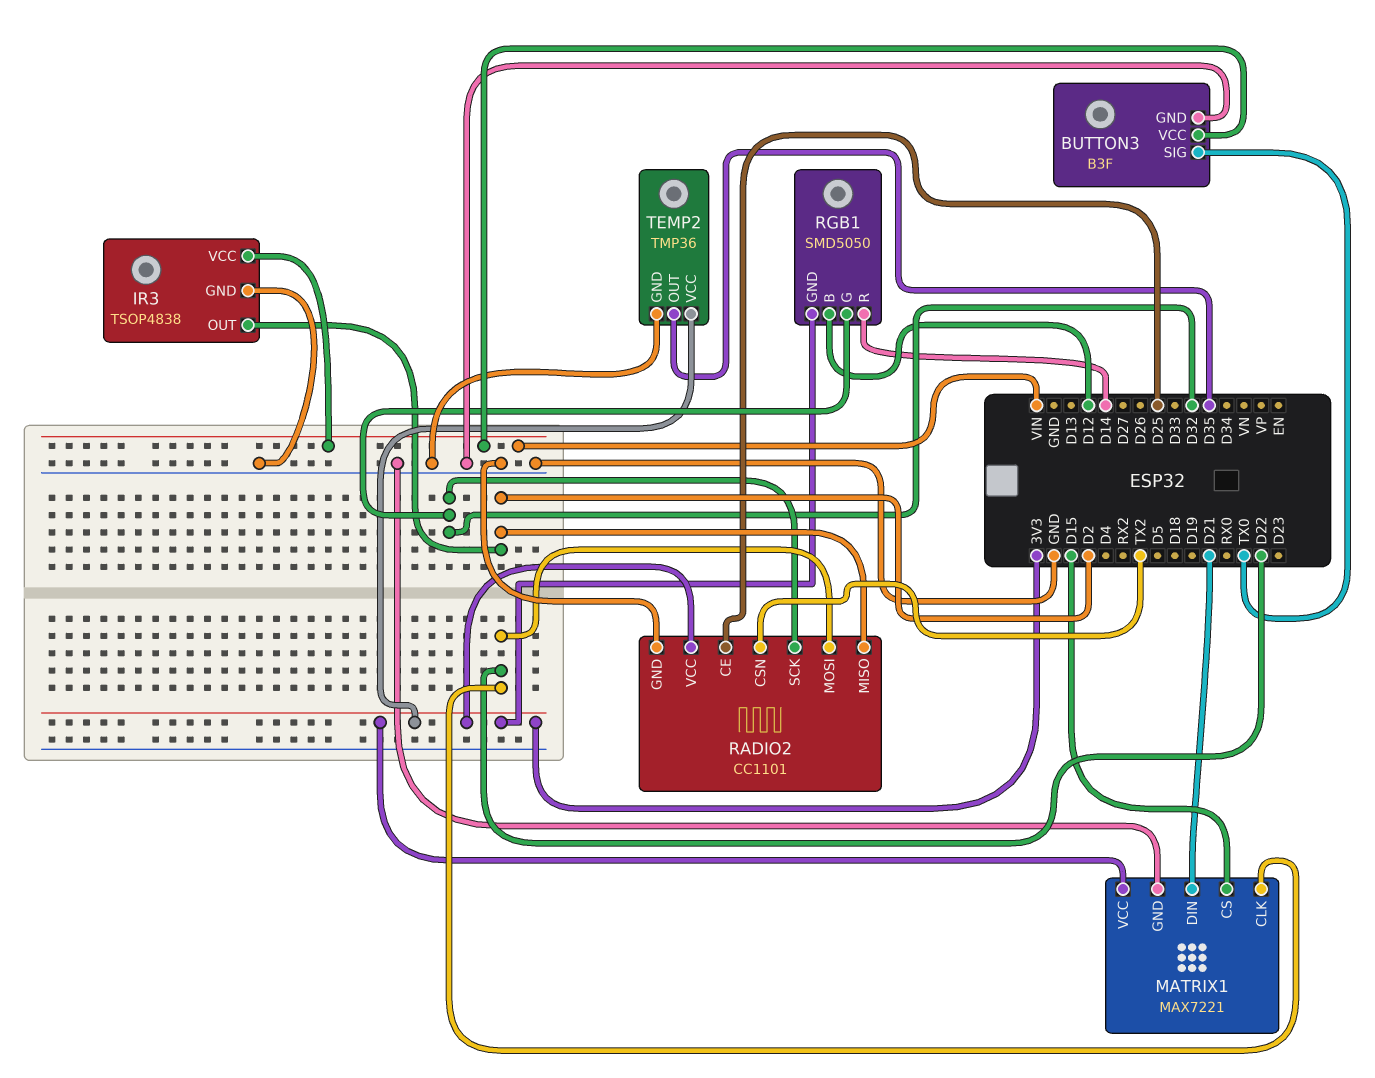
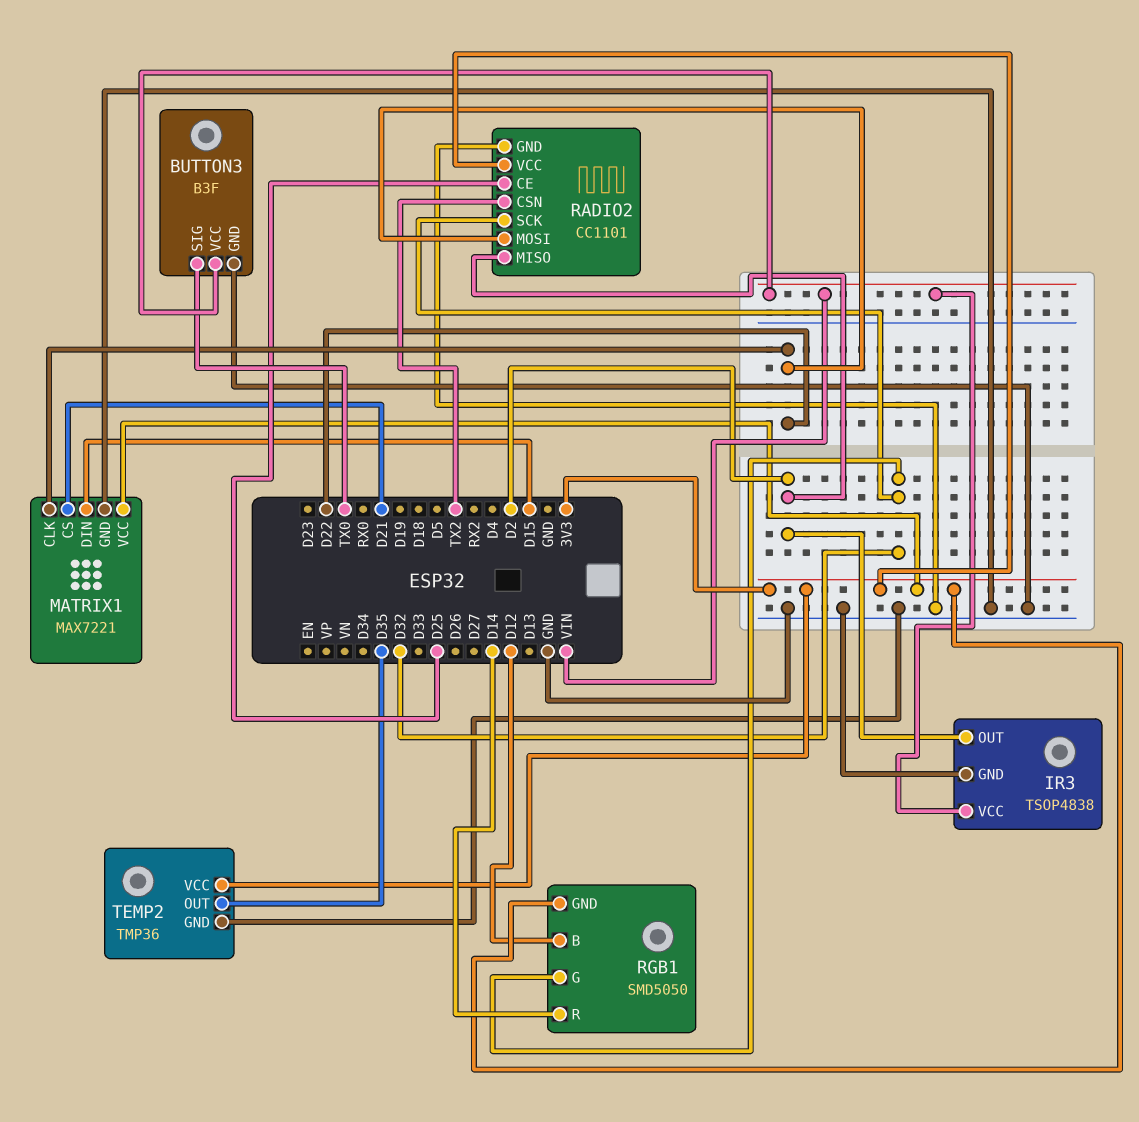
MATRIX1 pin CS: D15 -> D21
MATRIX1 pin DIN: D21 -> D15

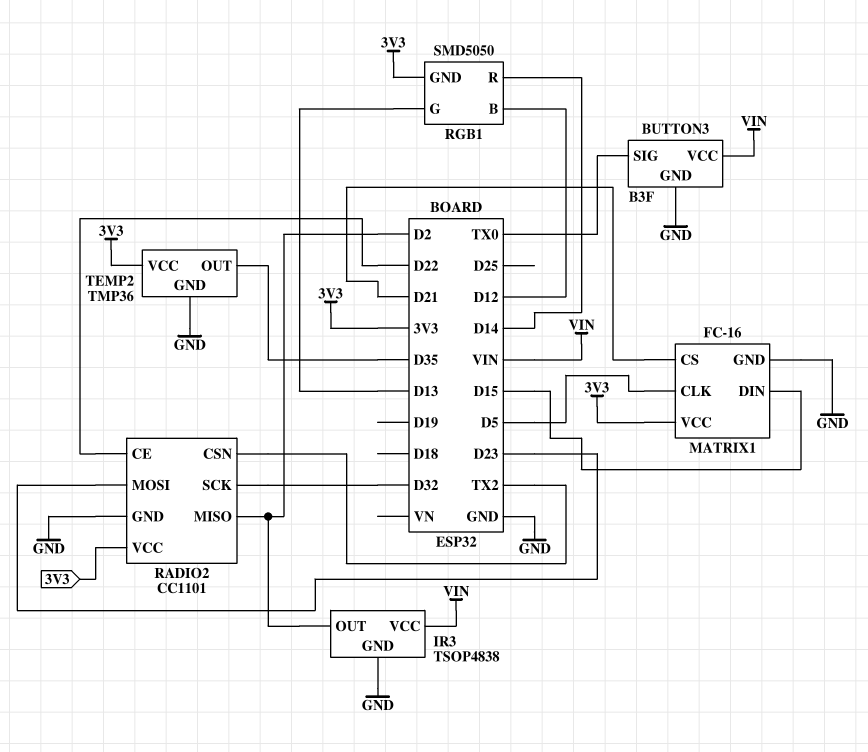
MATRIX1: MAX7221 -> FC-16
MATRIX1 pin CLK: D22 -> D5
RADIO2 pin CE: D25 -> D22
RADIO2 pin MOSI: D22 -> D23
RGB1 pin G: D32 -> D13

